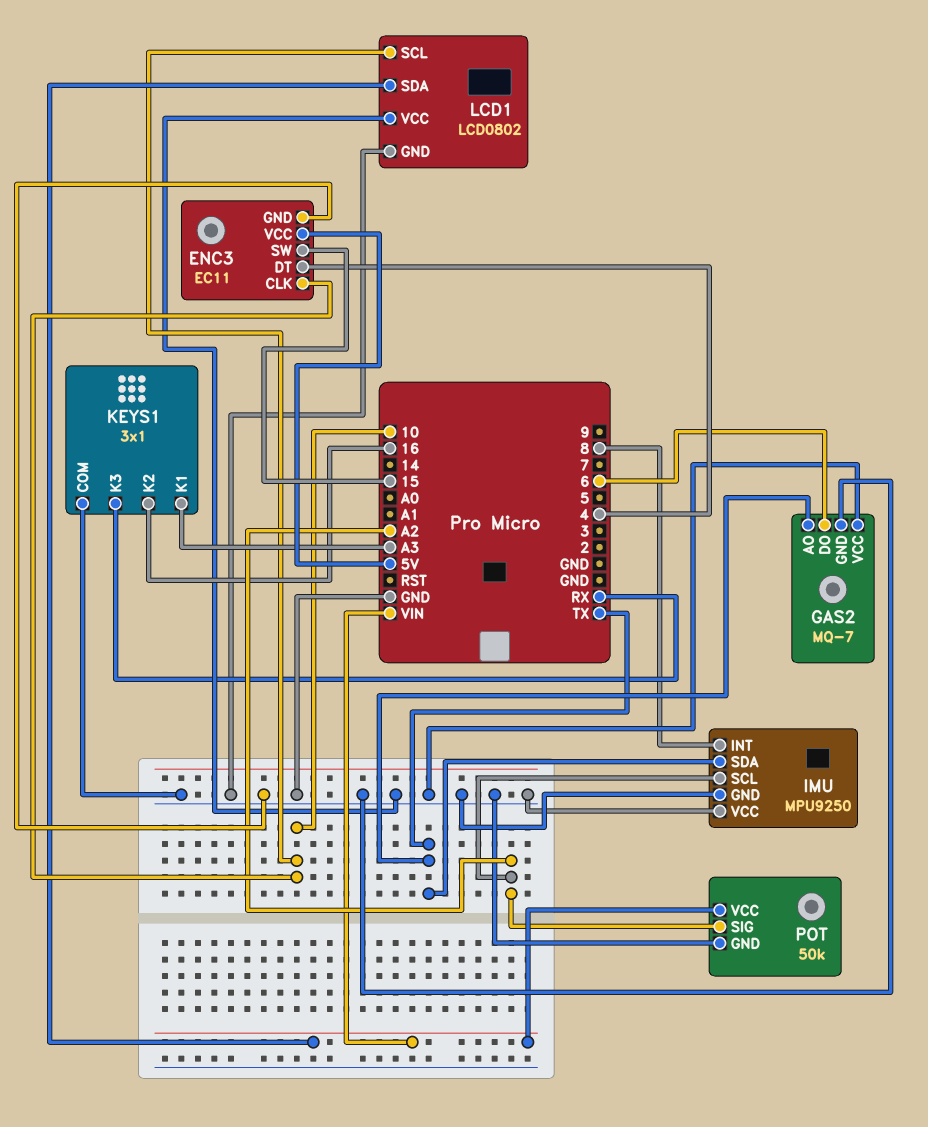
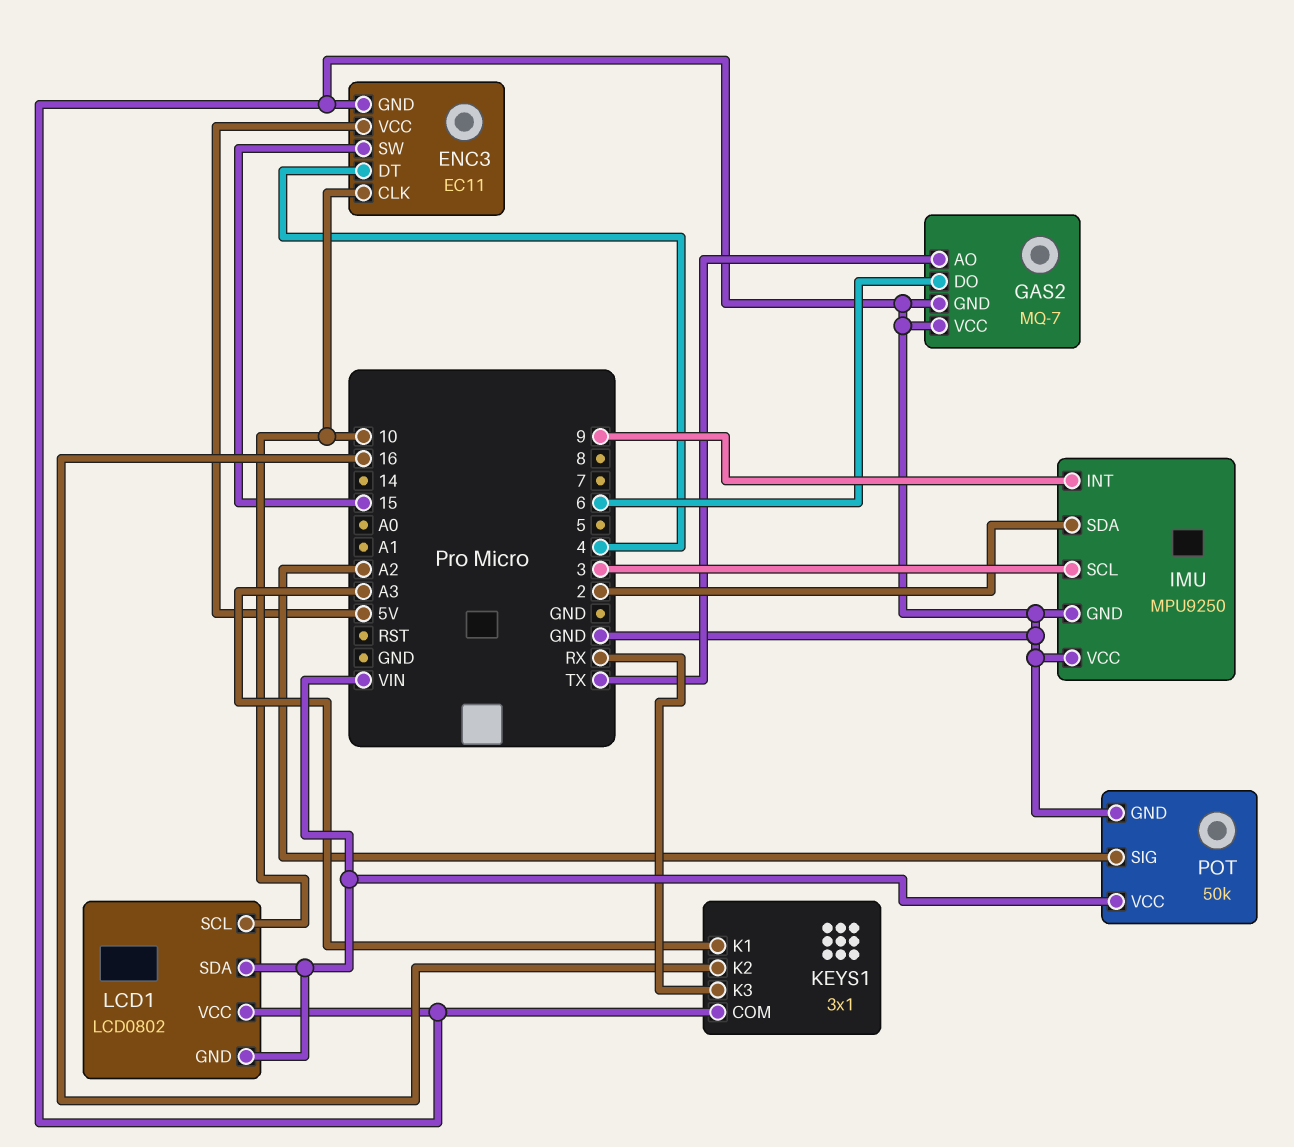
IMU pin INT: 8 -> 9
IMU pin SCL: A2 -> 3
IMU pin SDA: TX -> 2
LCD1 pin GND: GND -> VIN

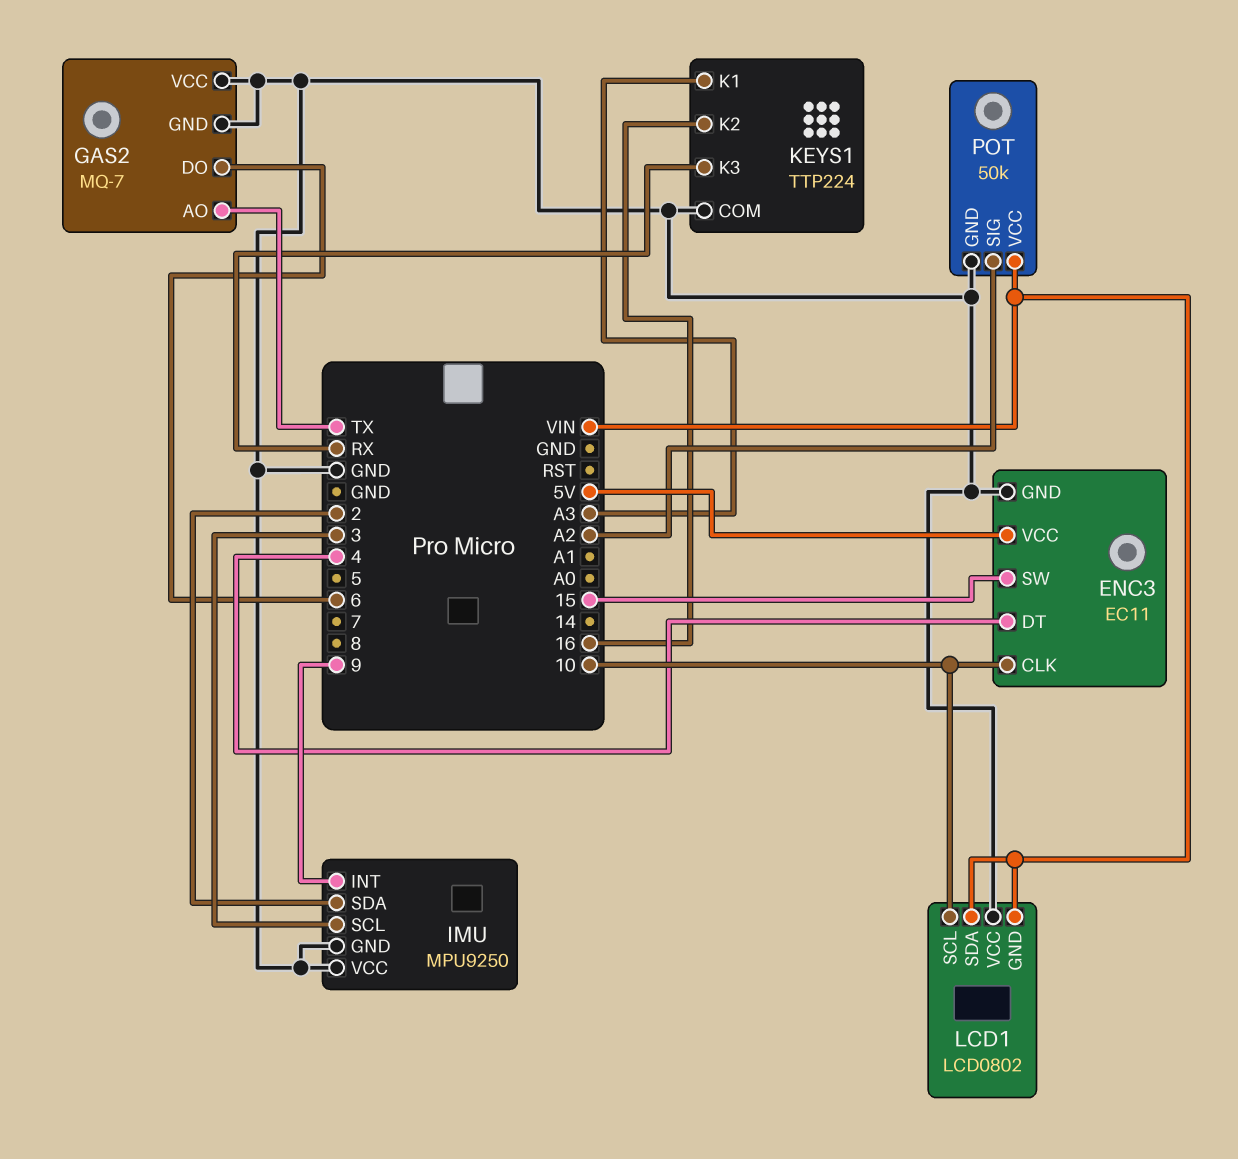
KEYS1: 3x1 -> TTP224

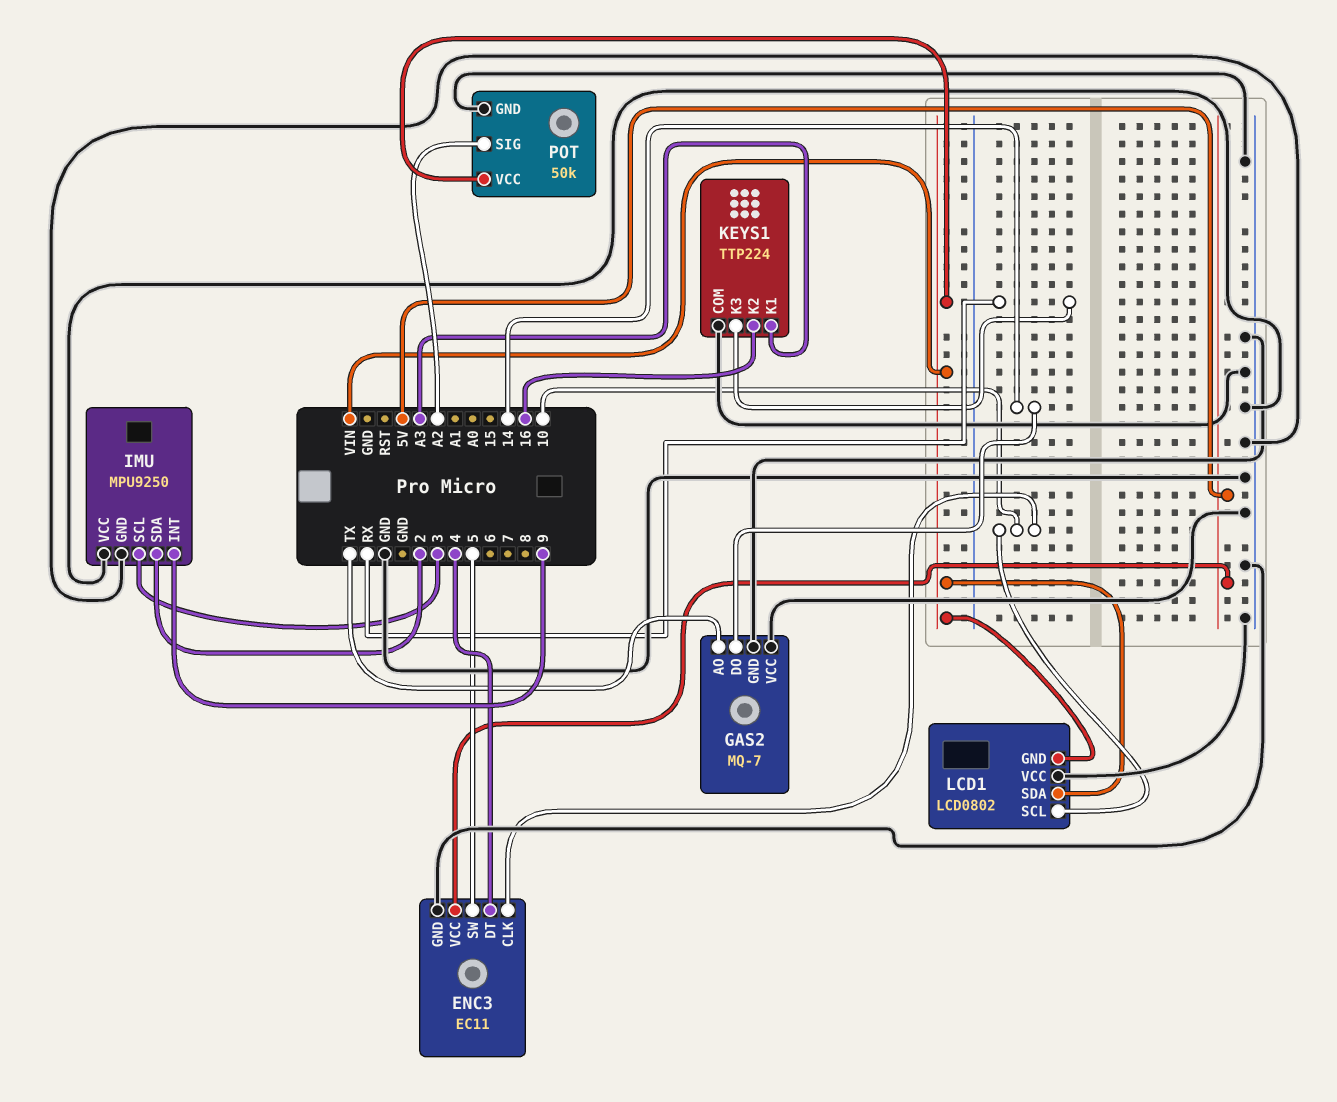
ENC3 pin SW: 15 -> 5
GAS2 pin DO: 6 -> 14

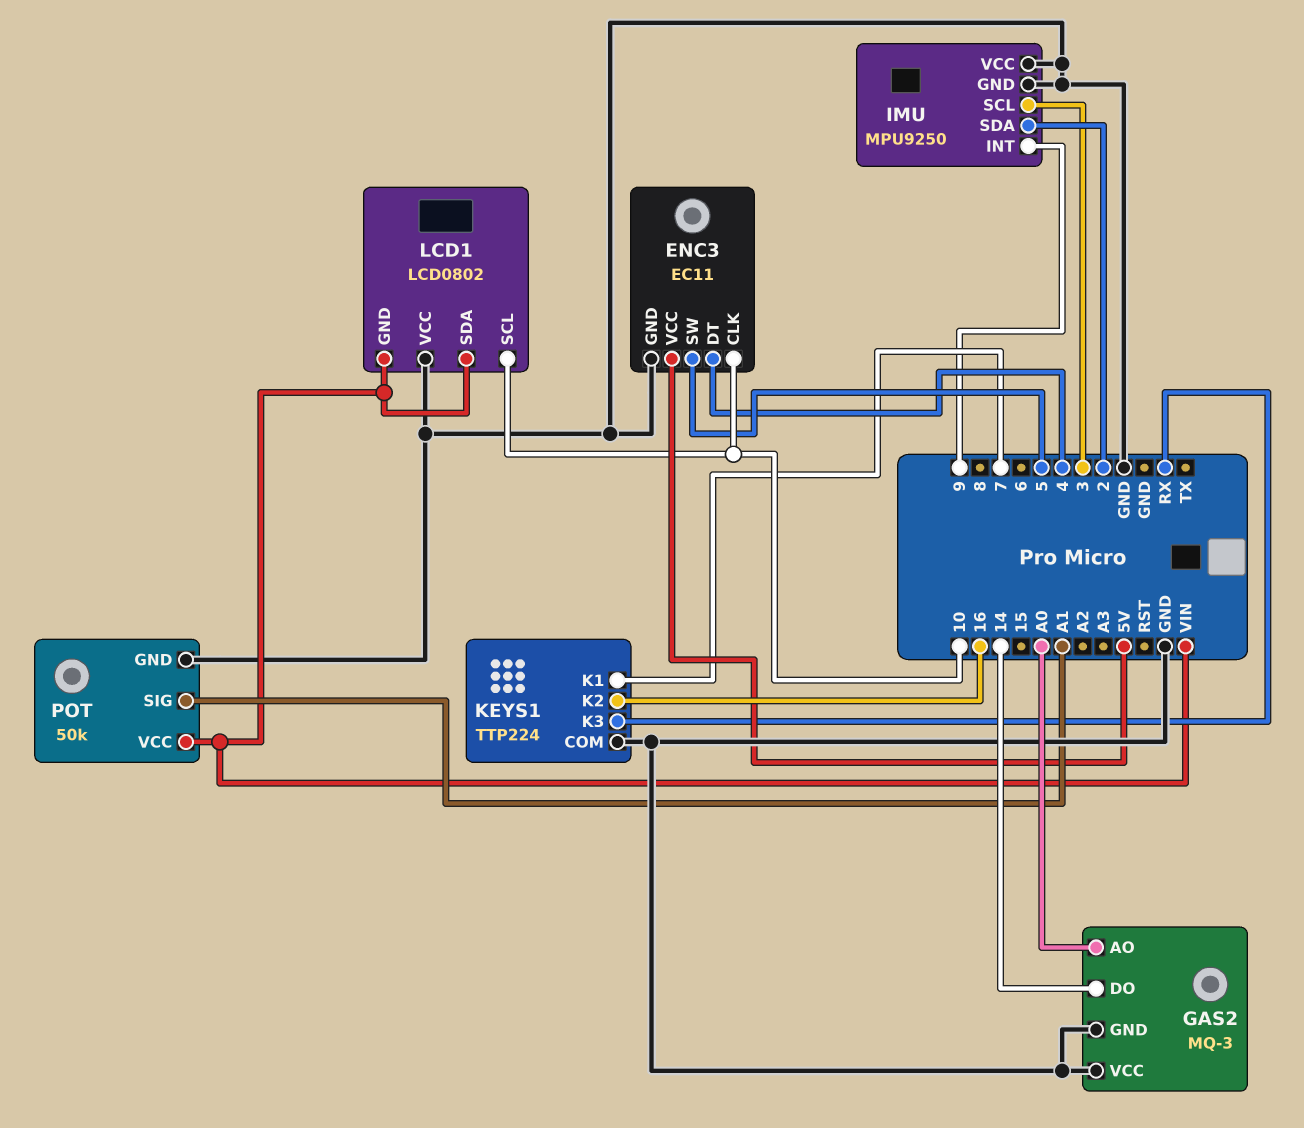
GAS2: MQ-7 -> MQ-3
GAS2 pin AO: TX -> A0
KEYS1 pin K1: A3 -> 7
POT pin SIG: A2 -> A1

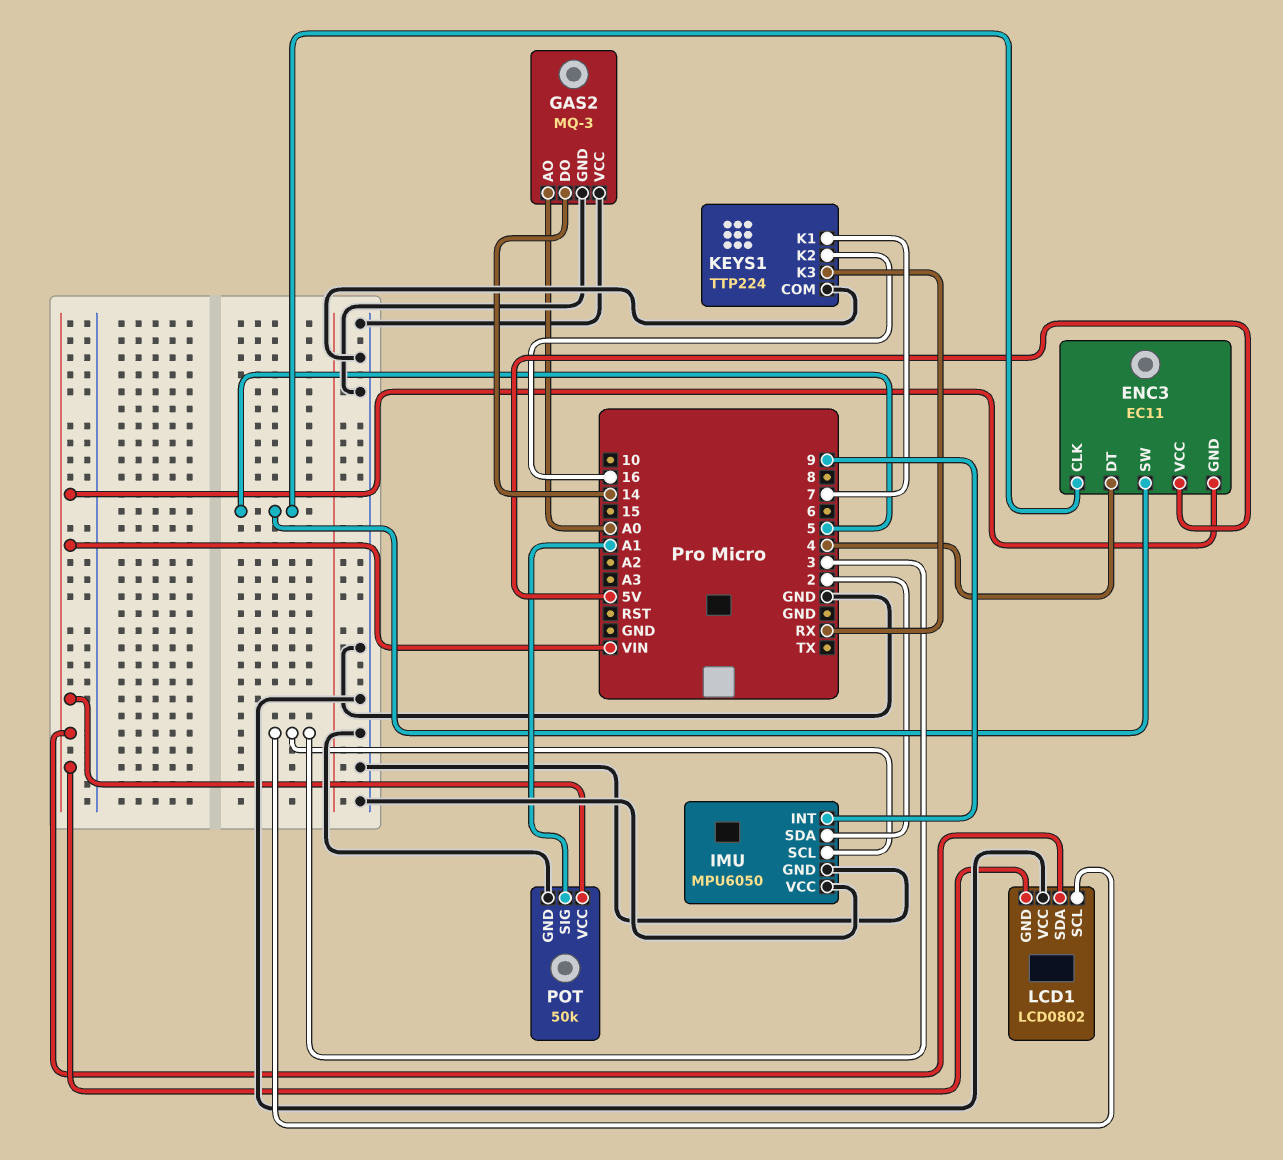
ENC3 pin CLK: 10 -> 5
ENC3 pin GND: GND -> VIN
IMU: MPU9250 -> MPU6050
LCD1 pin SCL: 10 -> 3

